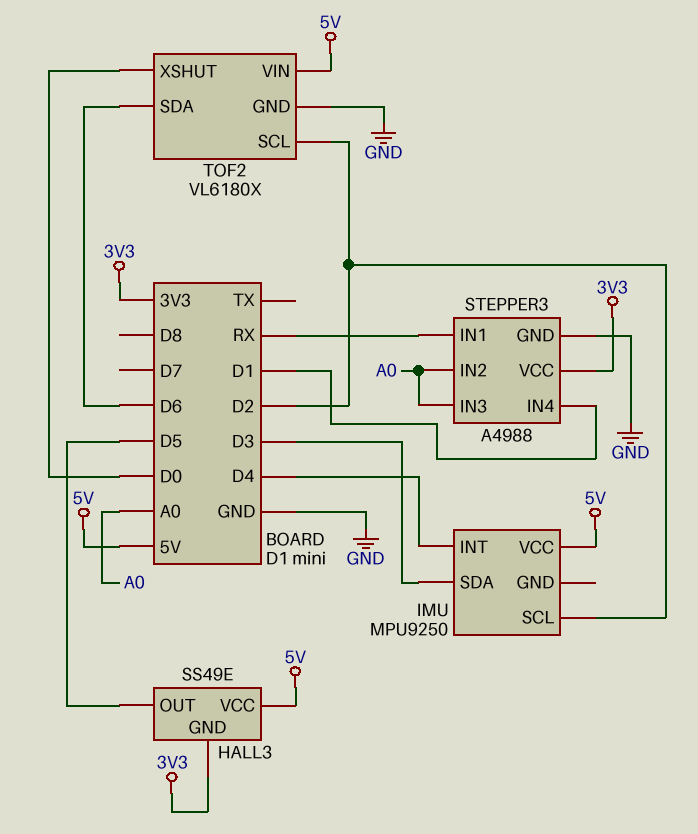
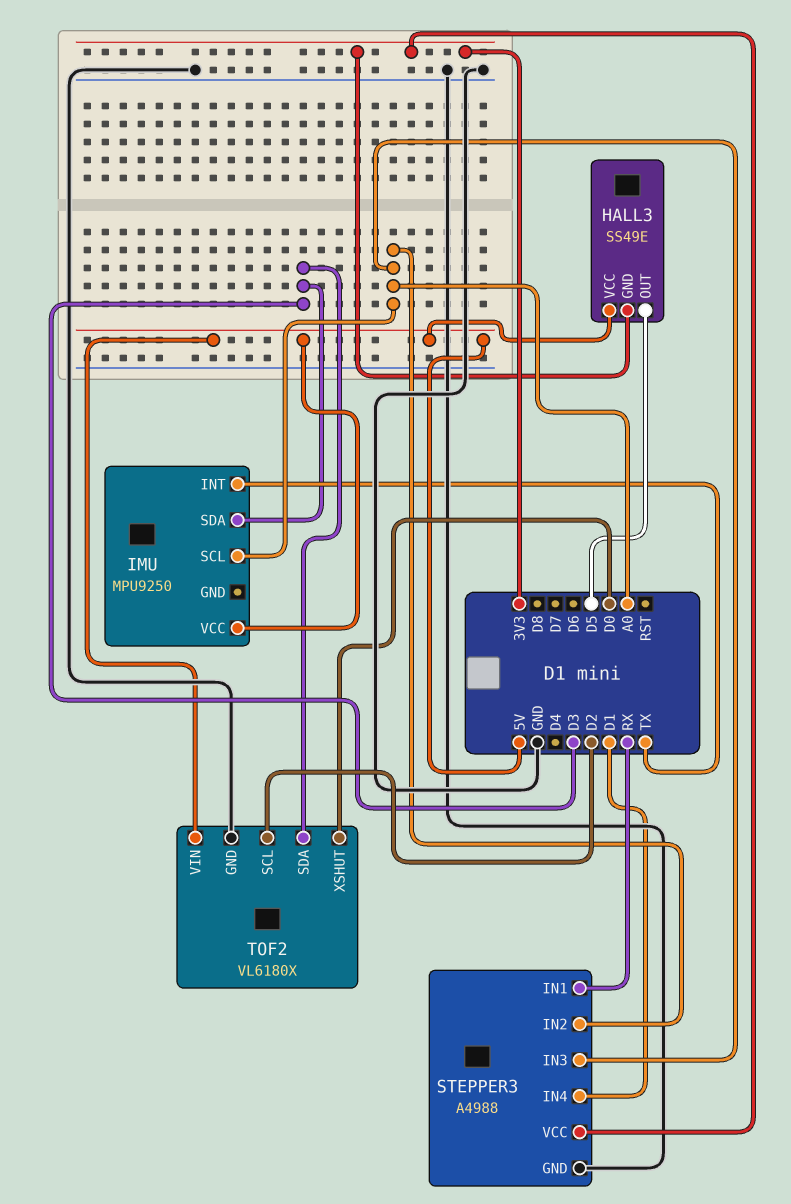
IMU pin INT: D4 -> TX
IMU pin SCL: D2 -> A0
TOF2 pin SDA: D6 -> D3

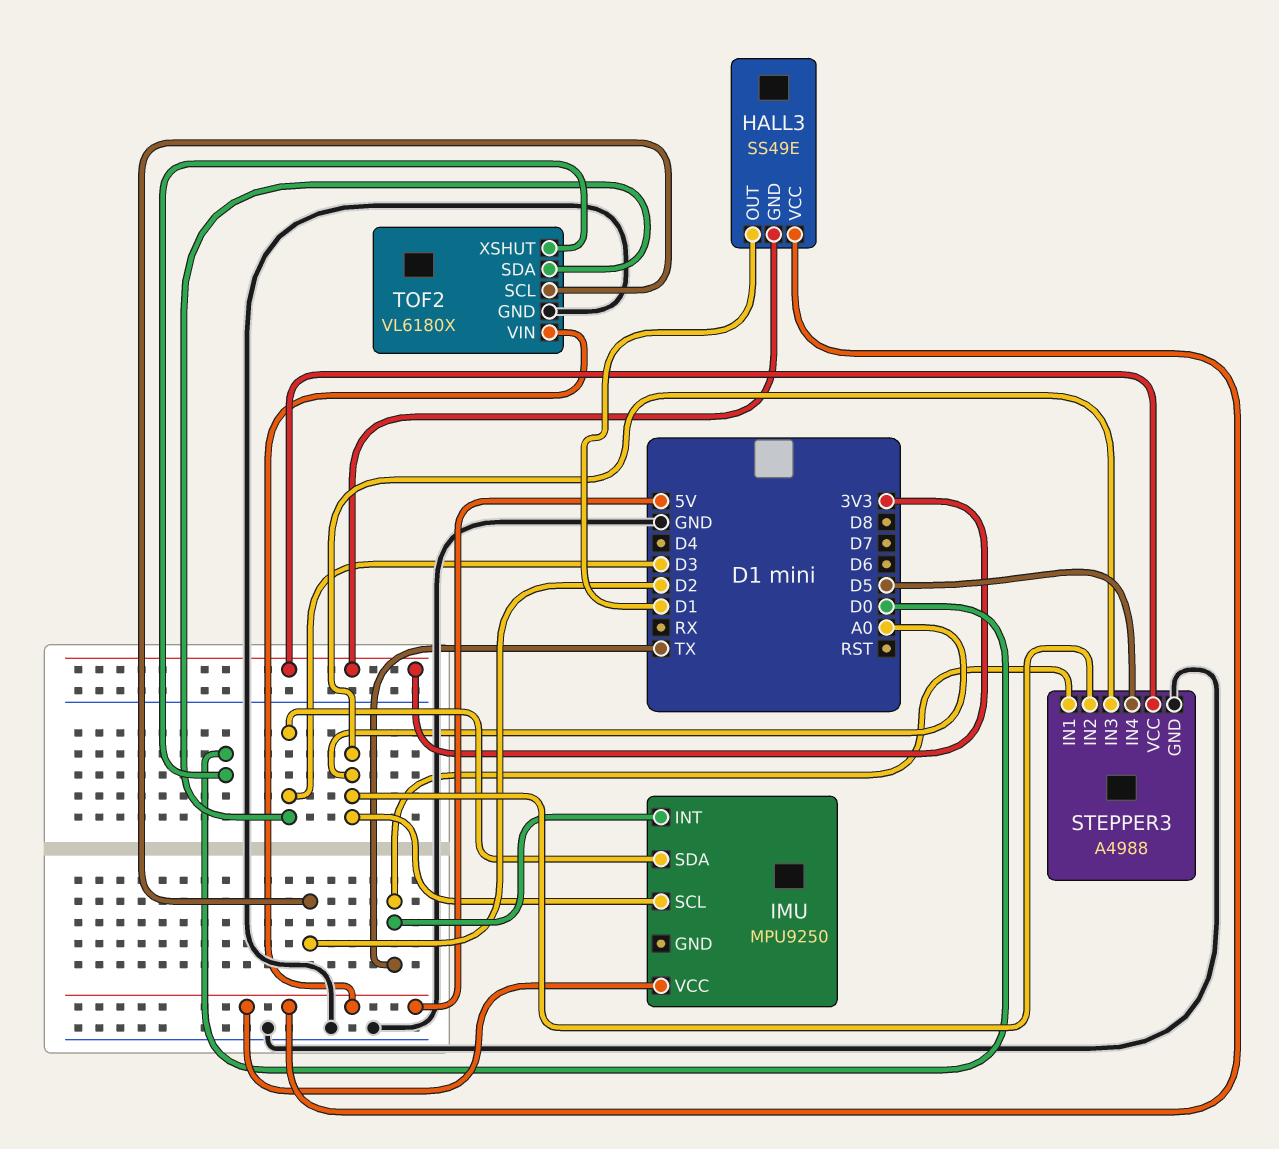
HALL3 pin OUT: D5 -> D1
STEPPER3 pin IN1: RX -> TX
STEPPER3 pin IN4: D1 -> D5

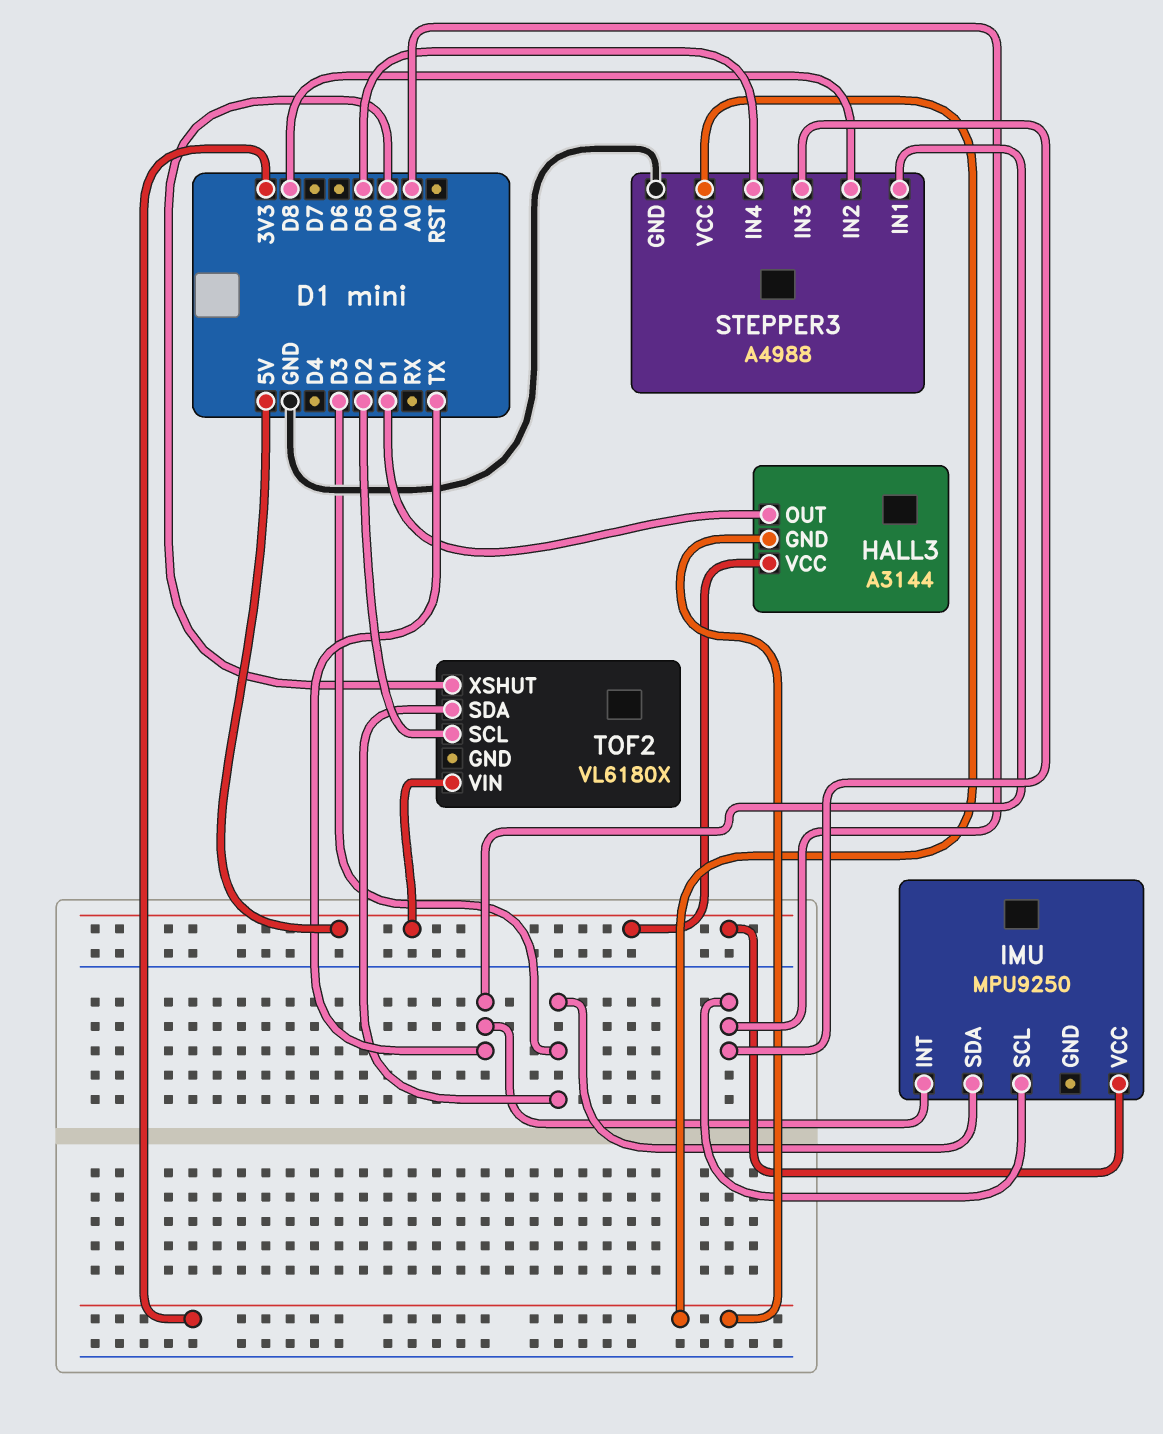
HALL3: SS49E -> A3144
STEPPER3 pin IN2: A0 -> D8
TOF2 pin GND: GND -> none

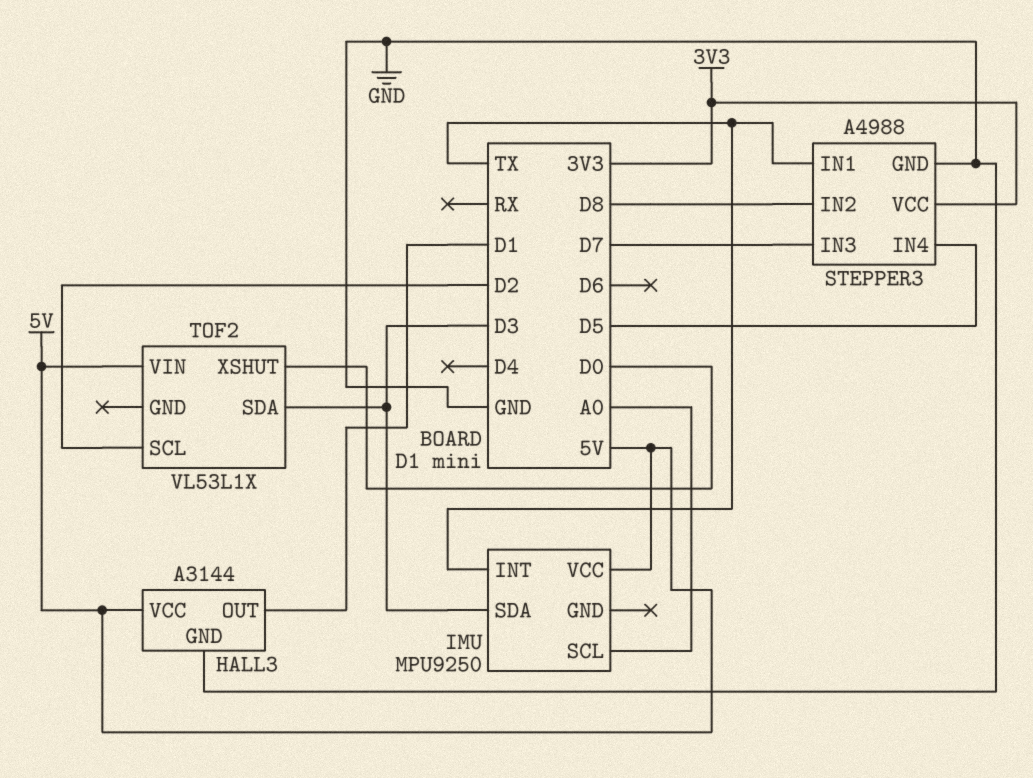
HALL3 pin GND: 3V3 -> GND
STEPPER3 pin IN3: A0 -> D7
TOF2: VL6180X -> VL53L1X

